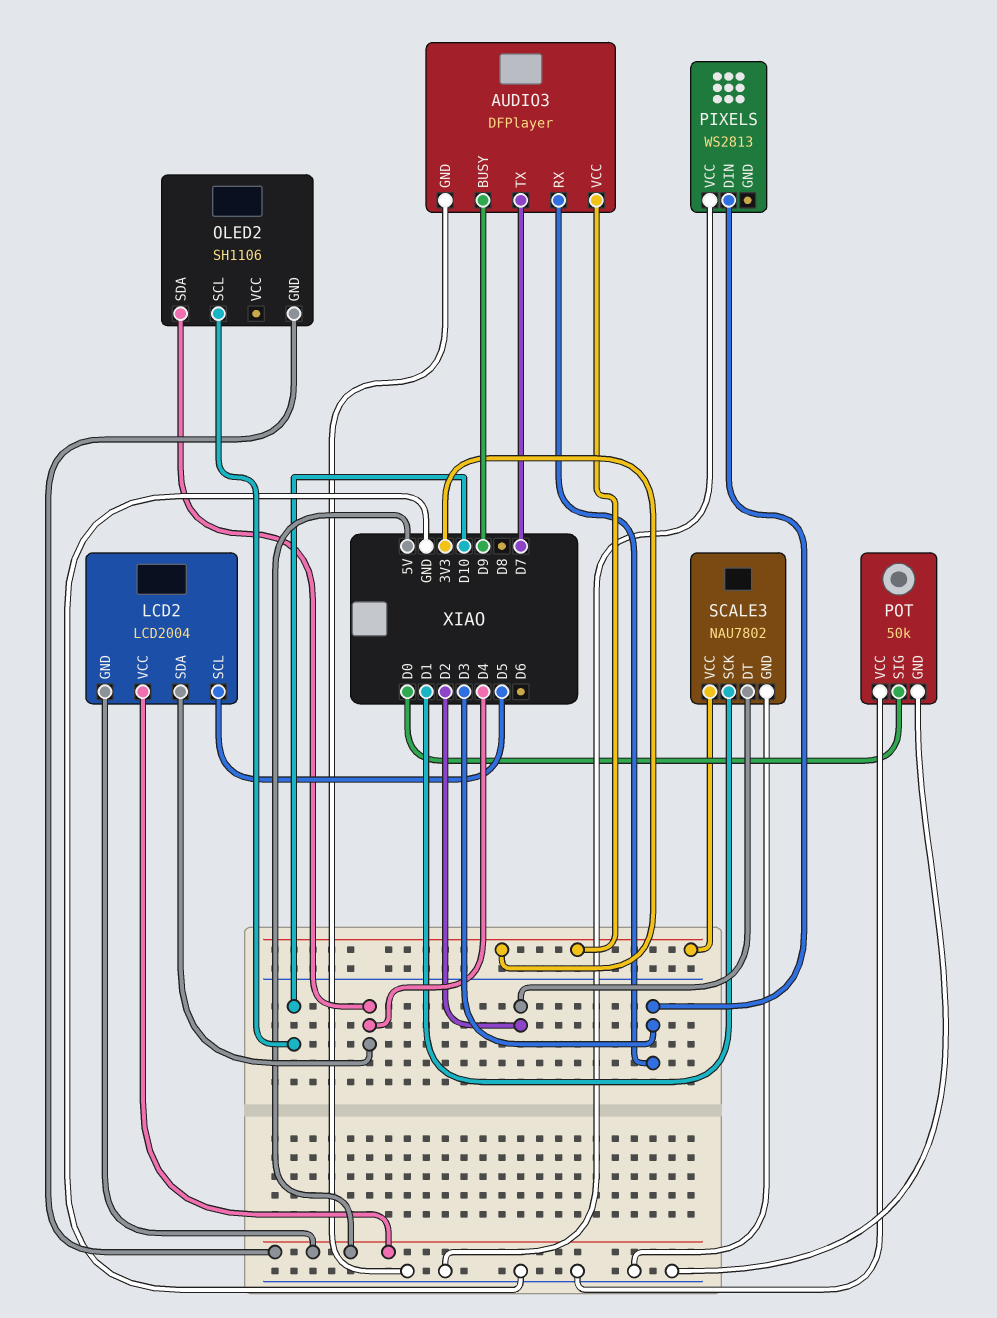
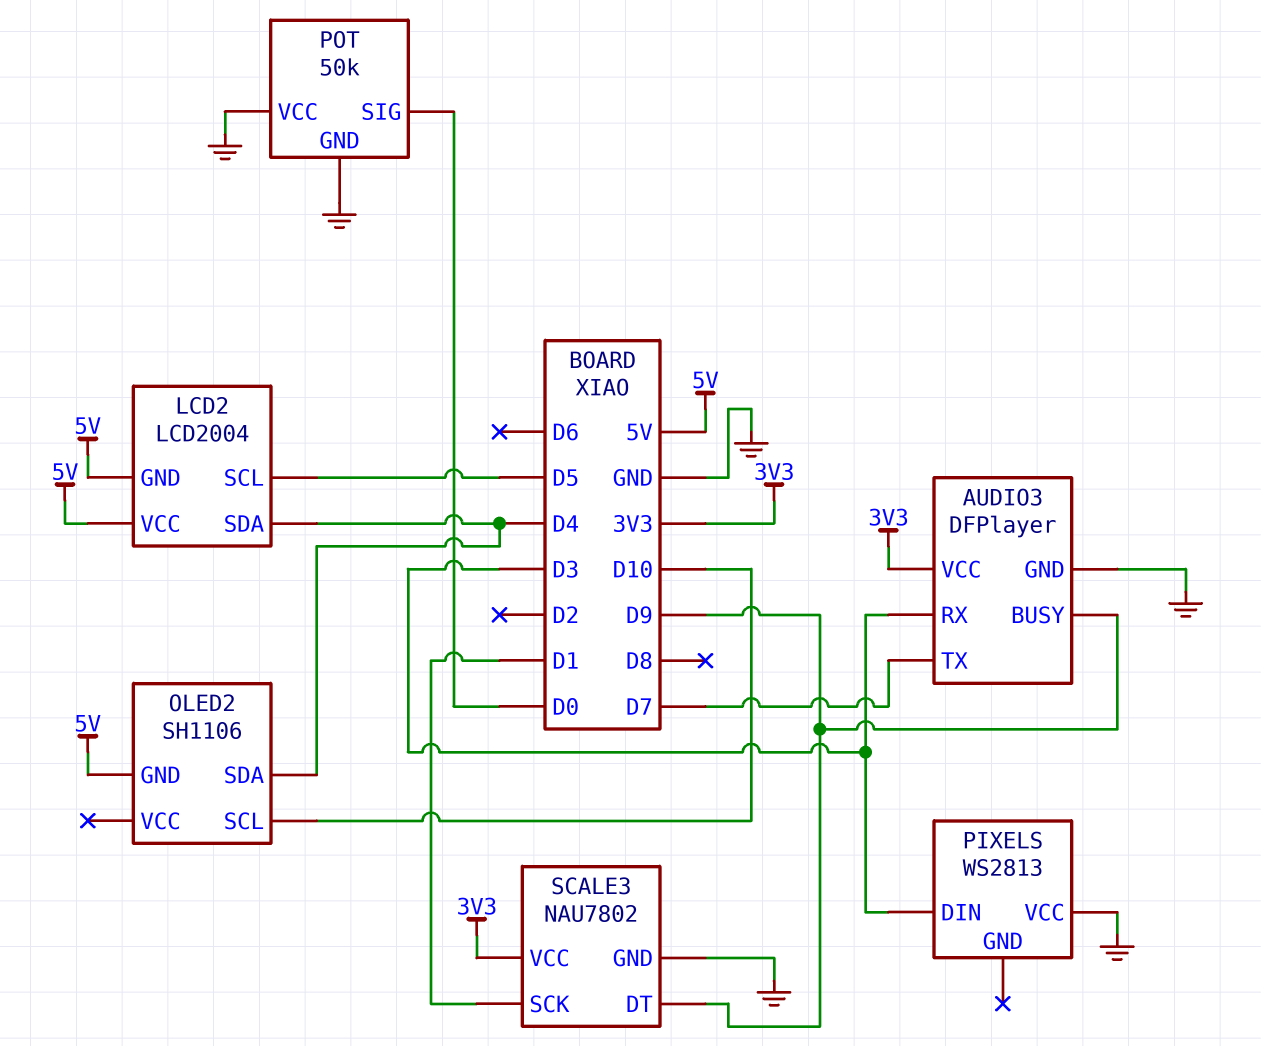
SCALE3 pin DT: D2 -> D9

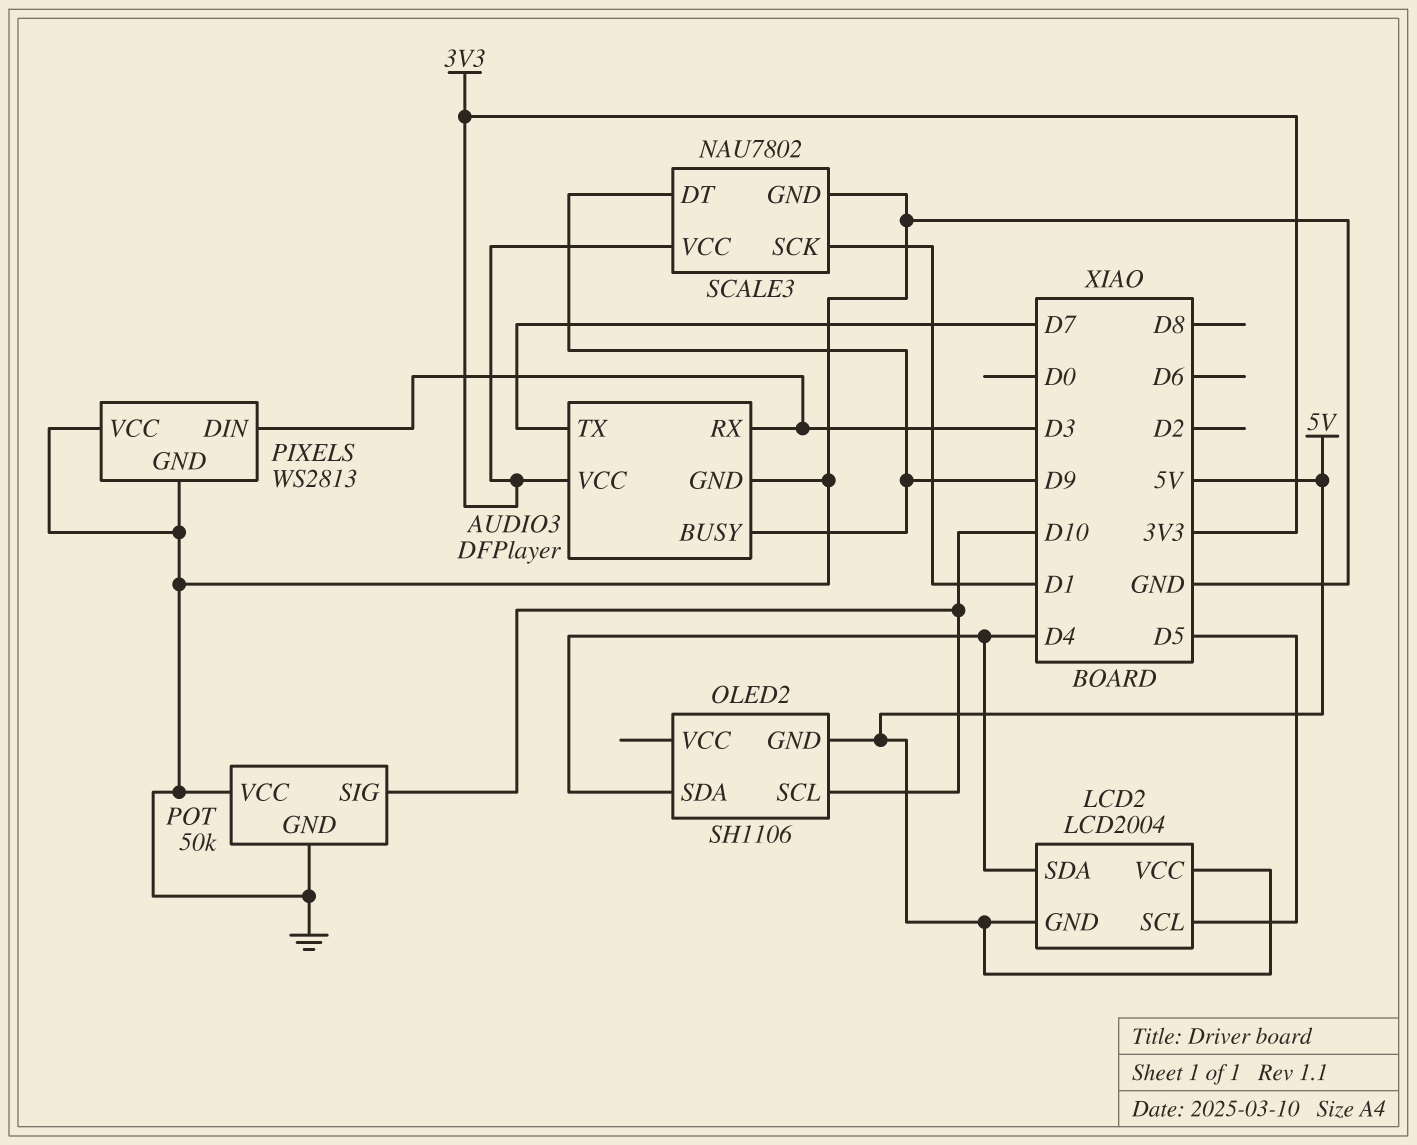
PIXELS pin GND: none -> GND
POT pin SIG: D0 -> D10

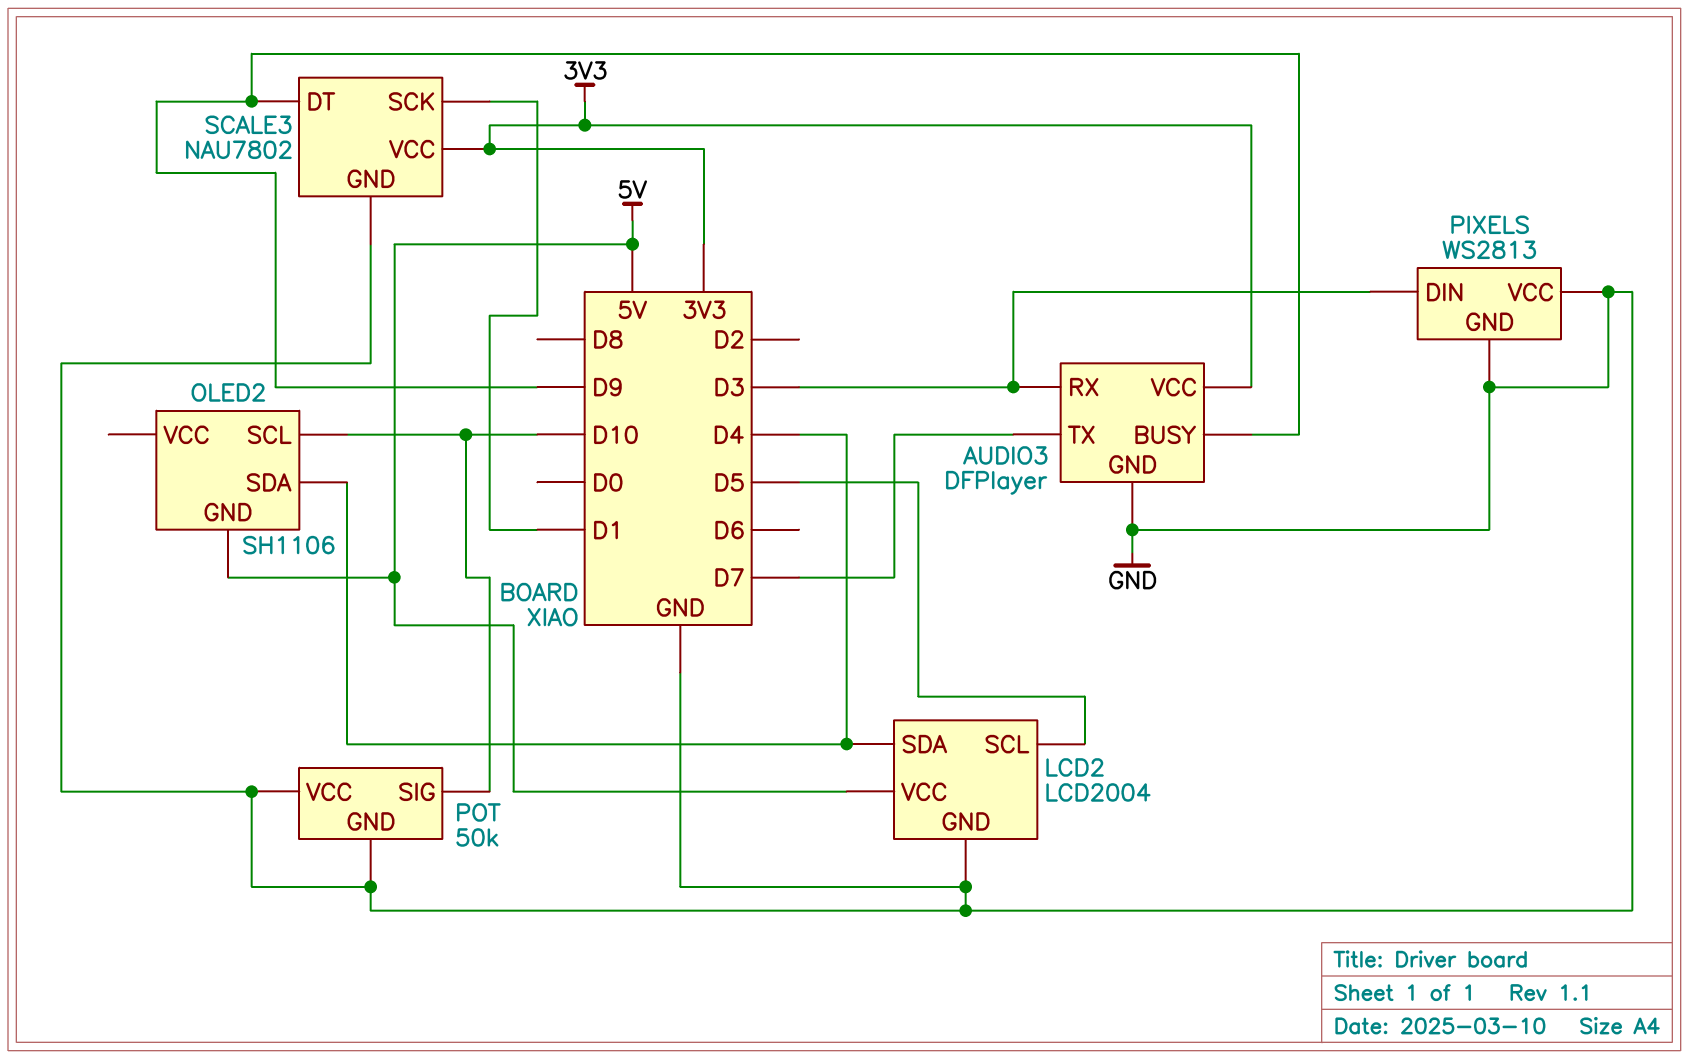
LCD2 pin GND: 5V -> GND

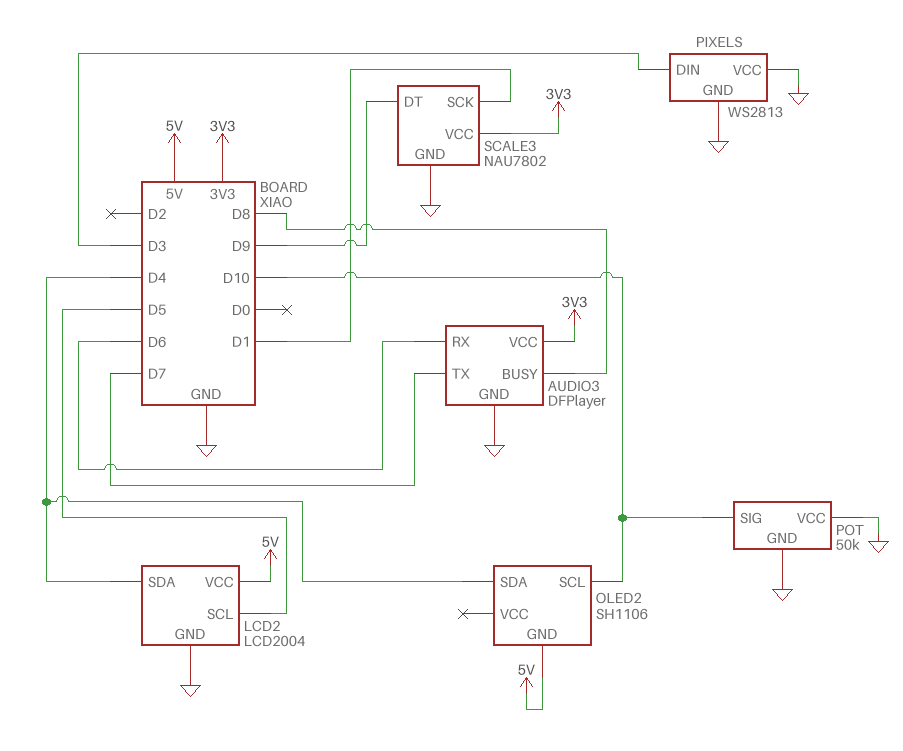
AUDIO3 pin BUSY: D9 -> D8
AUDIO3 pin RX: D3 -> D6

